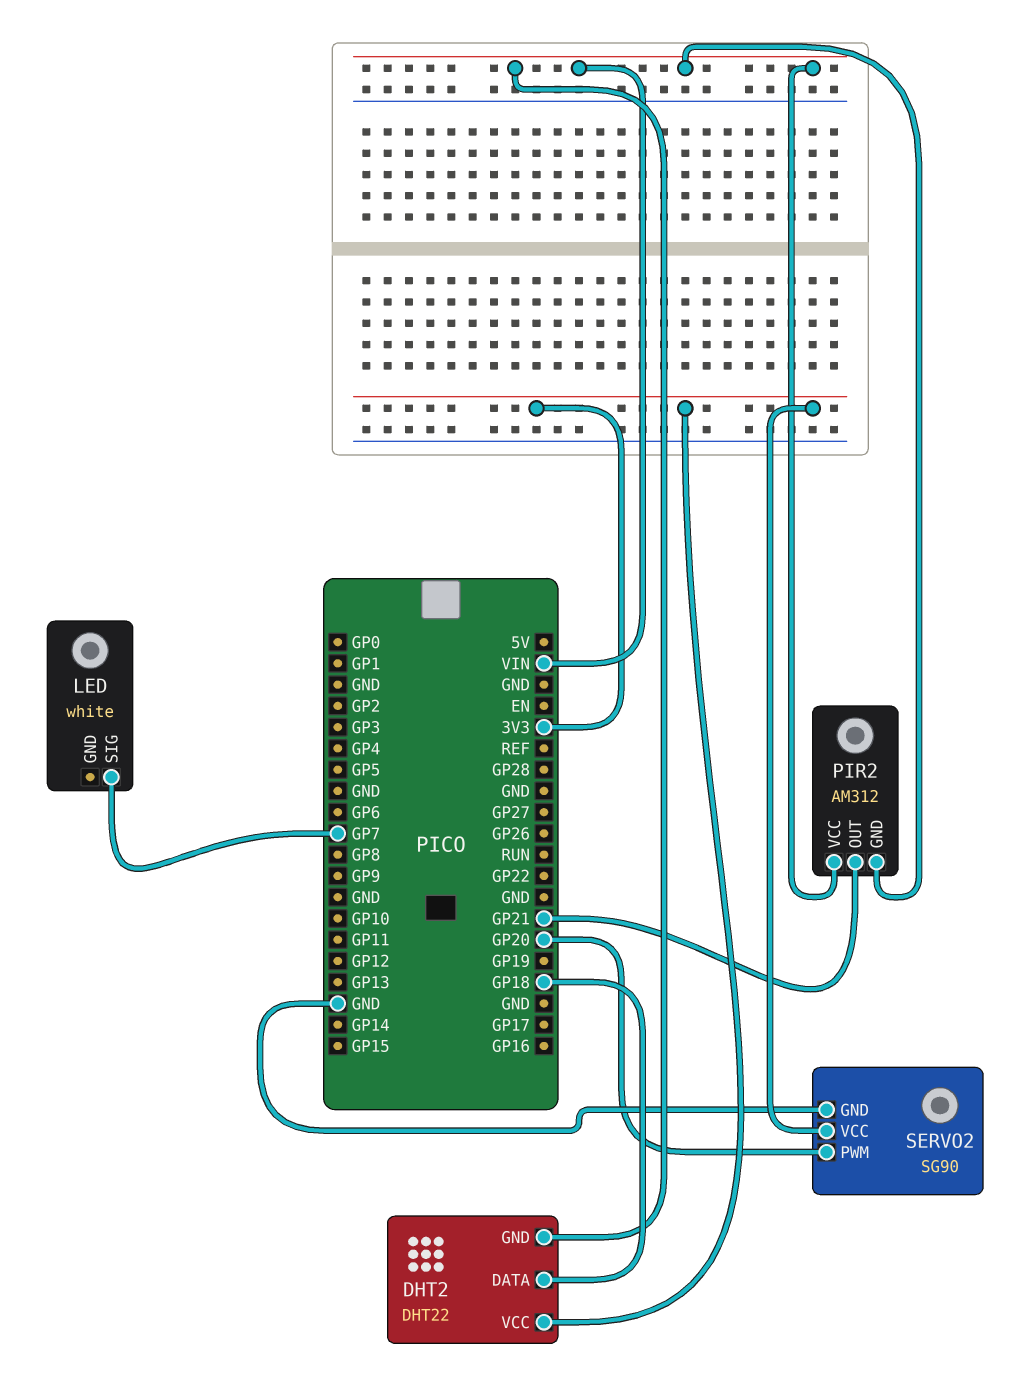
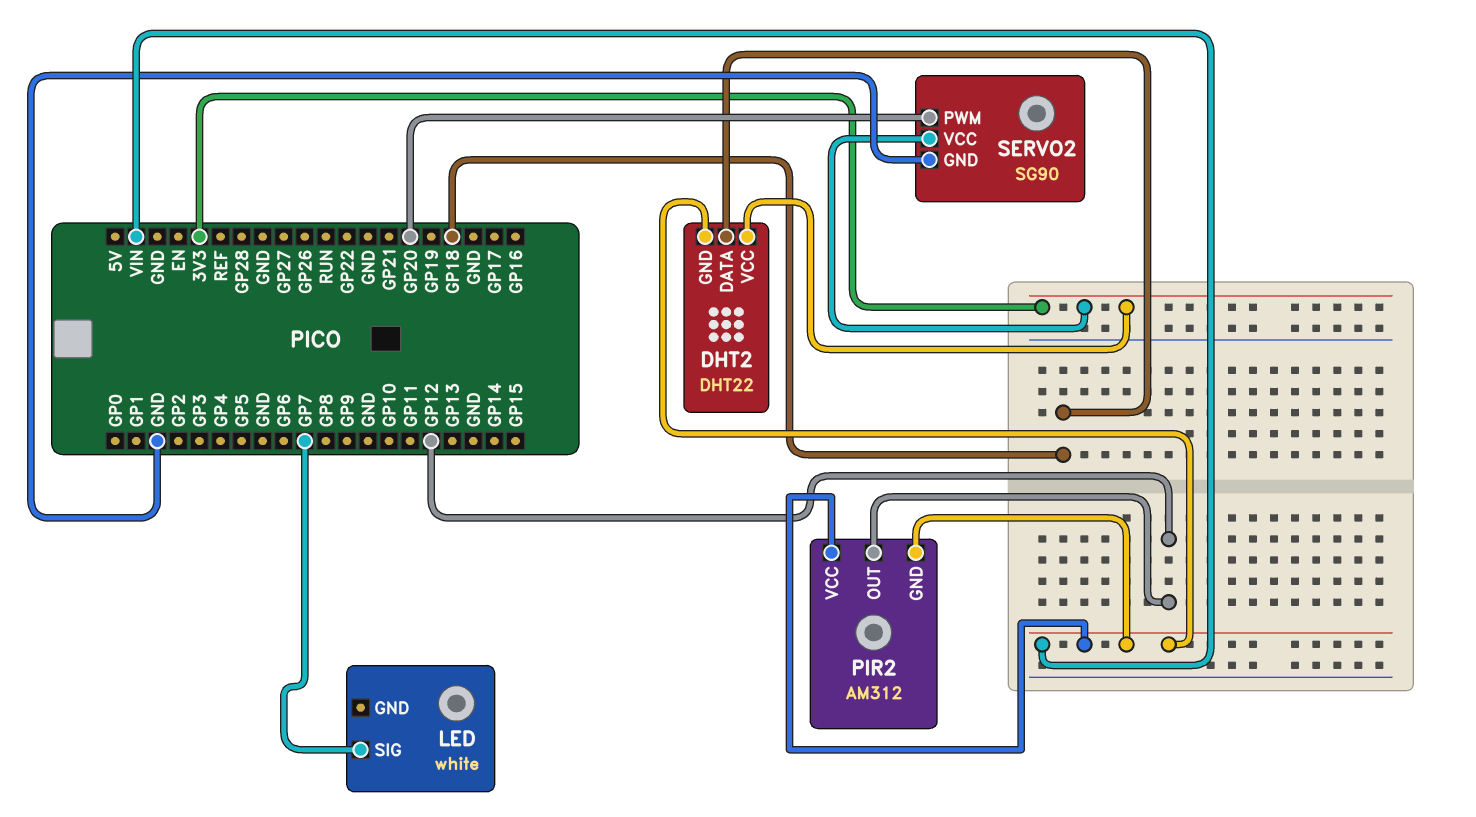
PIR2 pin OUT: GP21 -> GP12

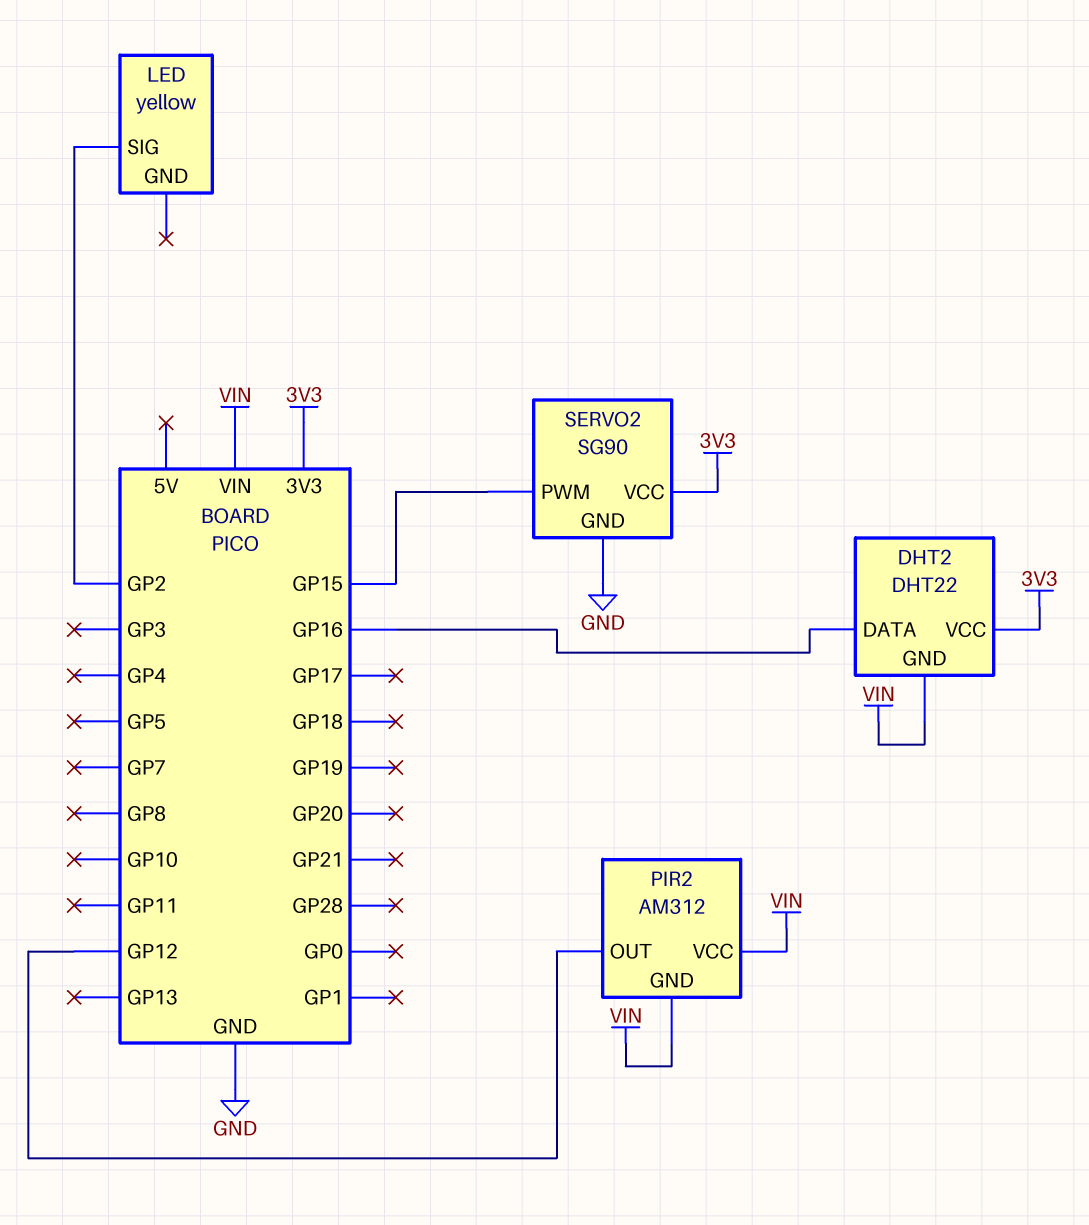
DHT2 pin DATA: GP18 -> GP16
LED: white -> yellow
LED pin SIG: GP7 -> GP2
SERVO2 pin PWM: GP20 -> GP15

